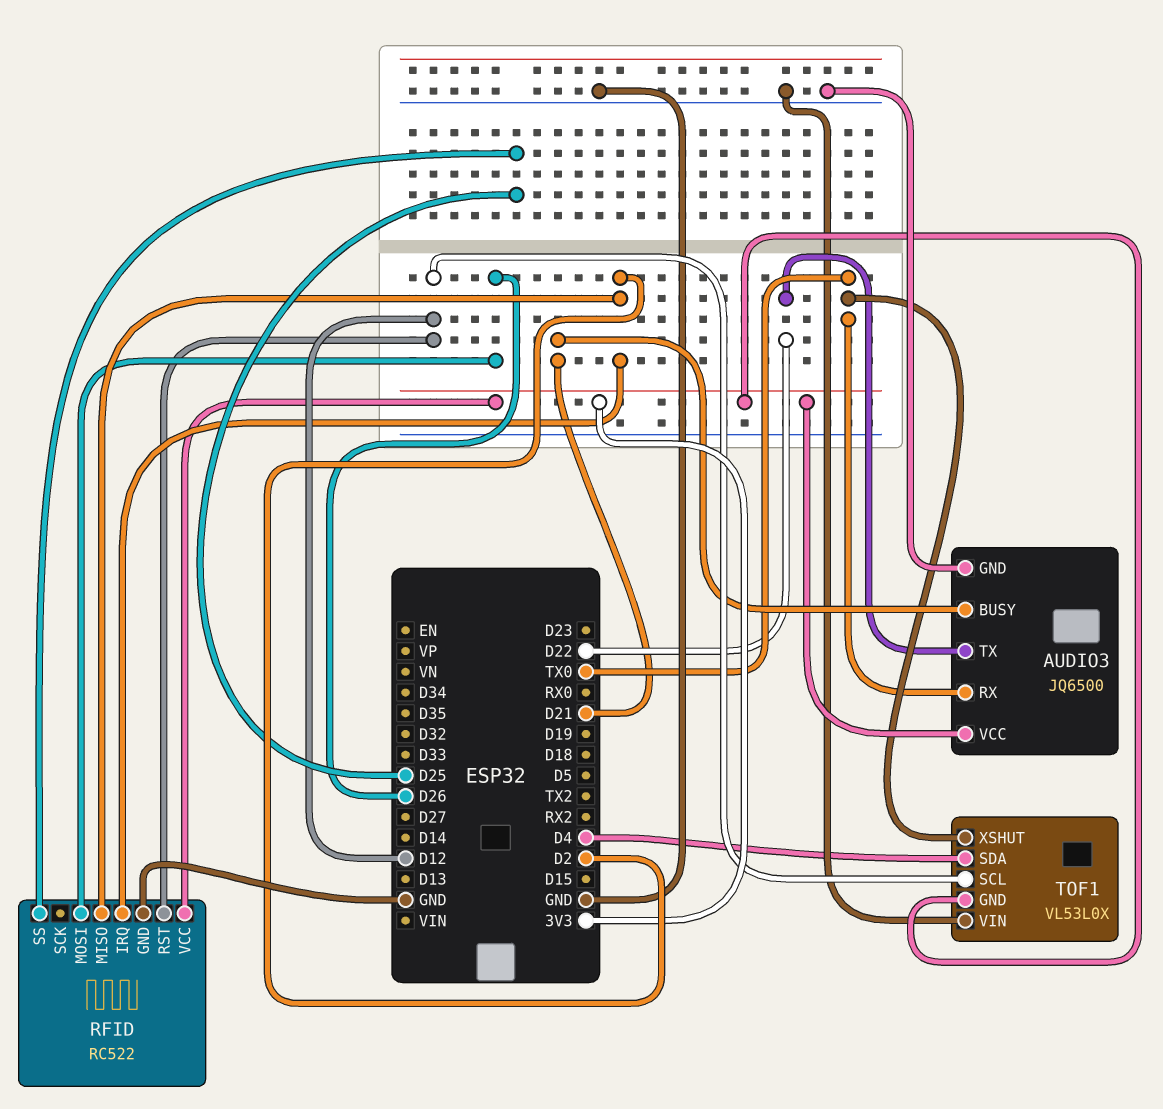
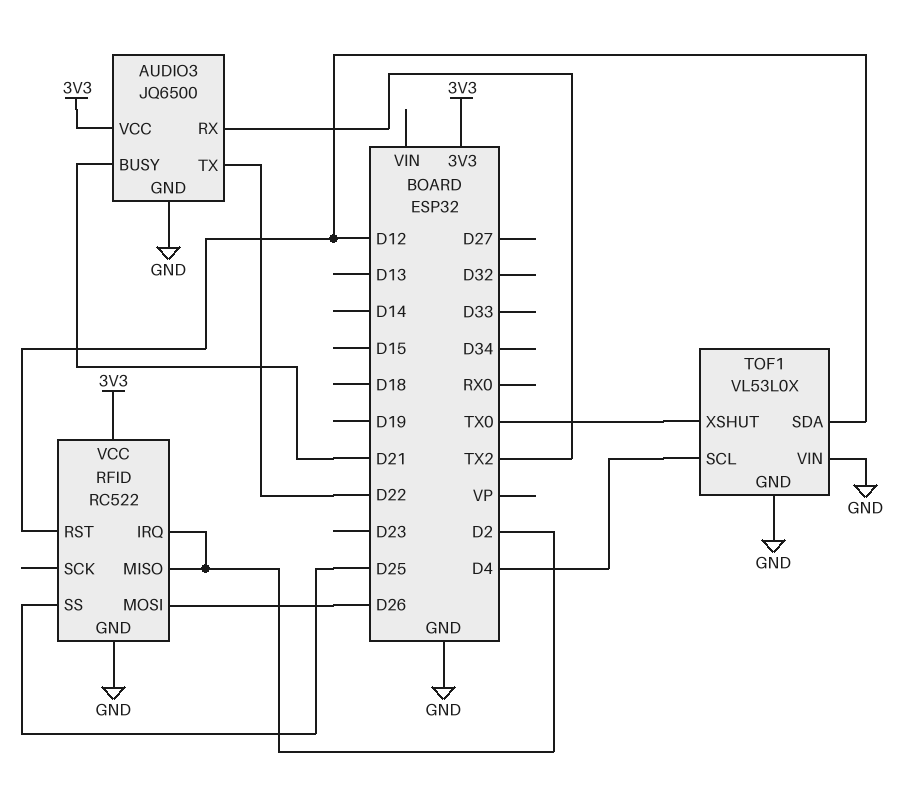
AUDIO3 pin RX: TX0 -> TX2
TOF1 pin GND: 3V3 -> GND
TOF1 pin SCL: D12 -> D4
TOF1 pin SDA: D4 -> D12

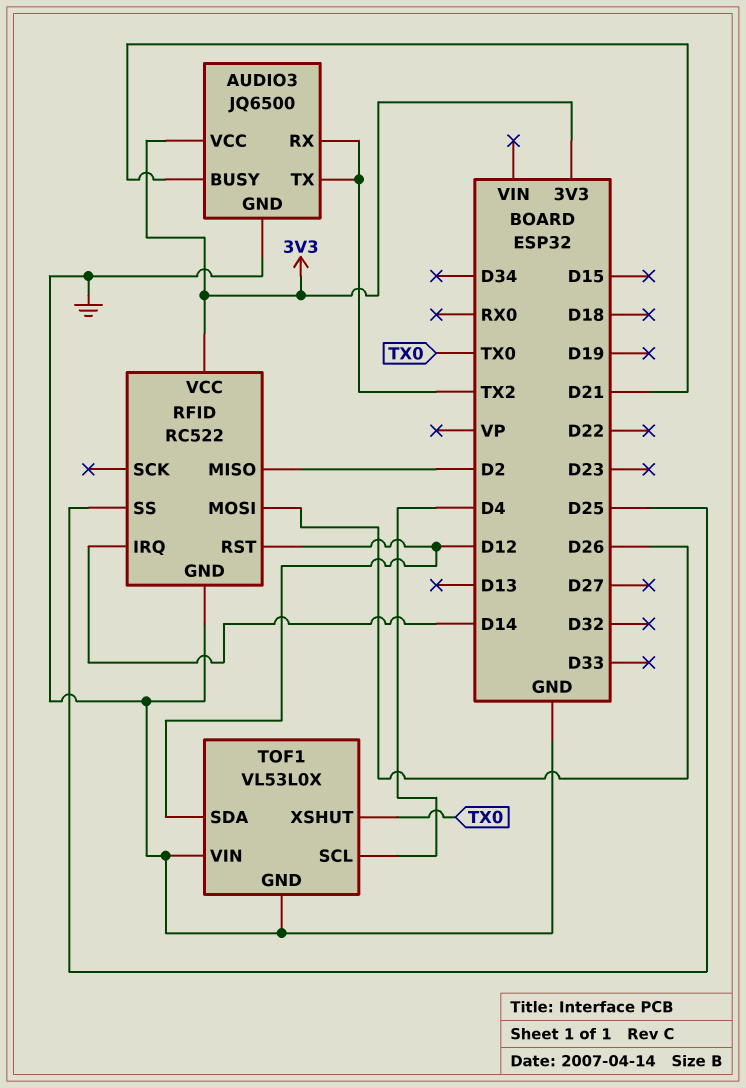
AUDIO3 pin TX: D22 -> TX2
RFID pin IRQ: D2 -> D14

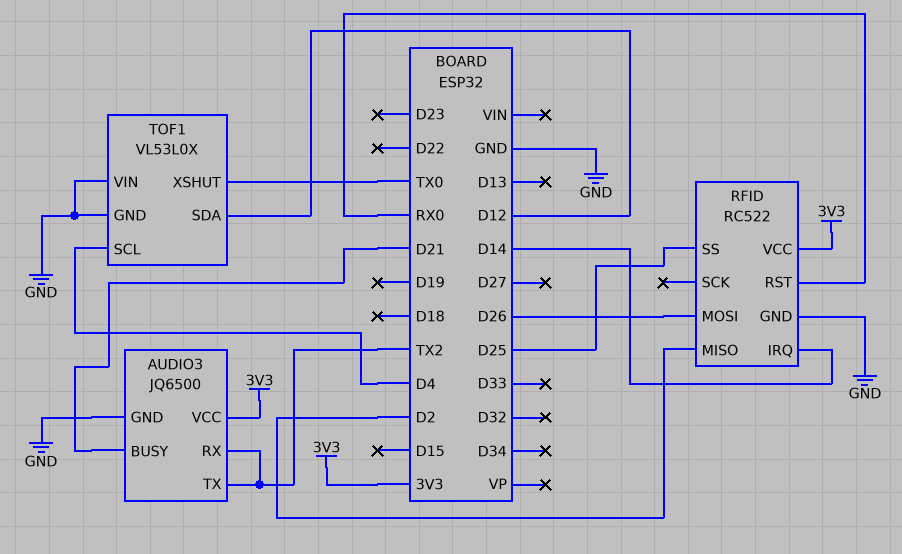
RFID pin RST: D12 -> RX0

